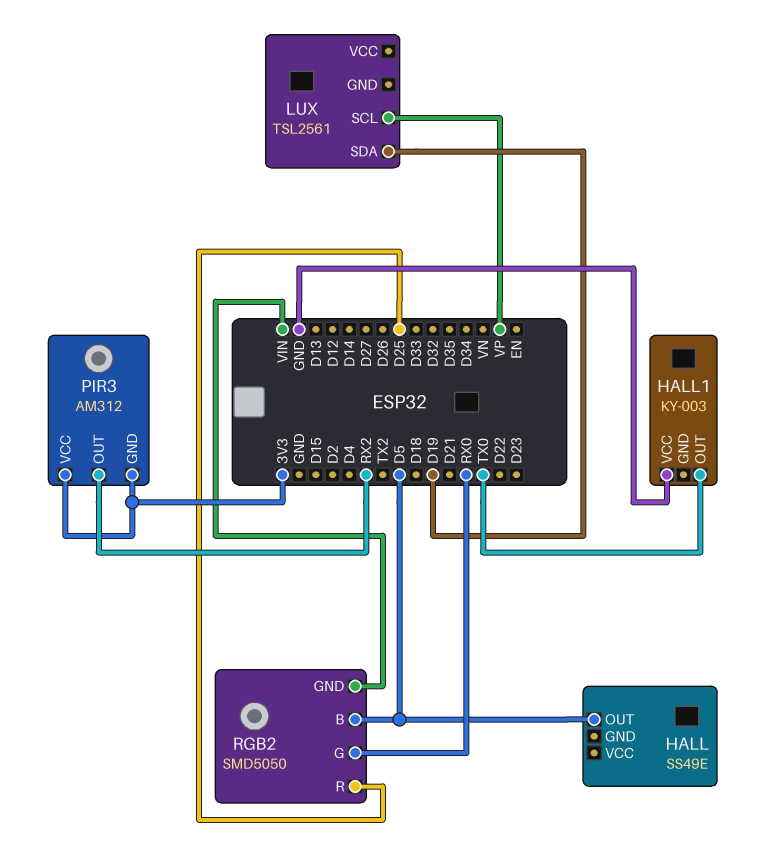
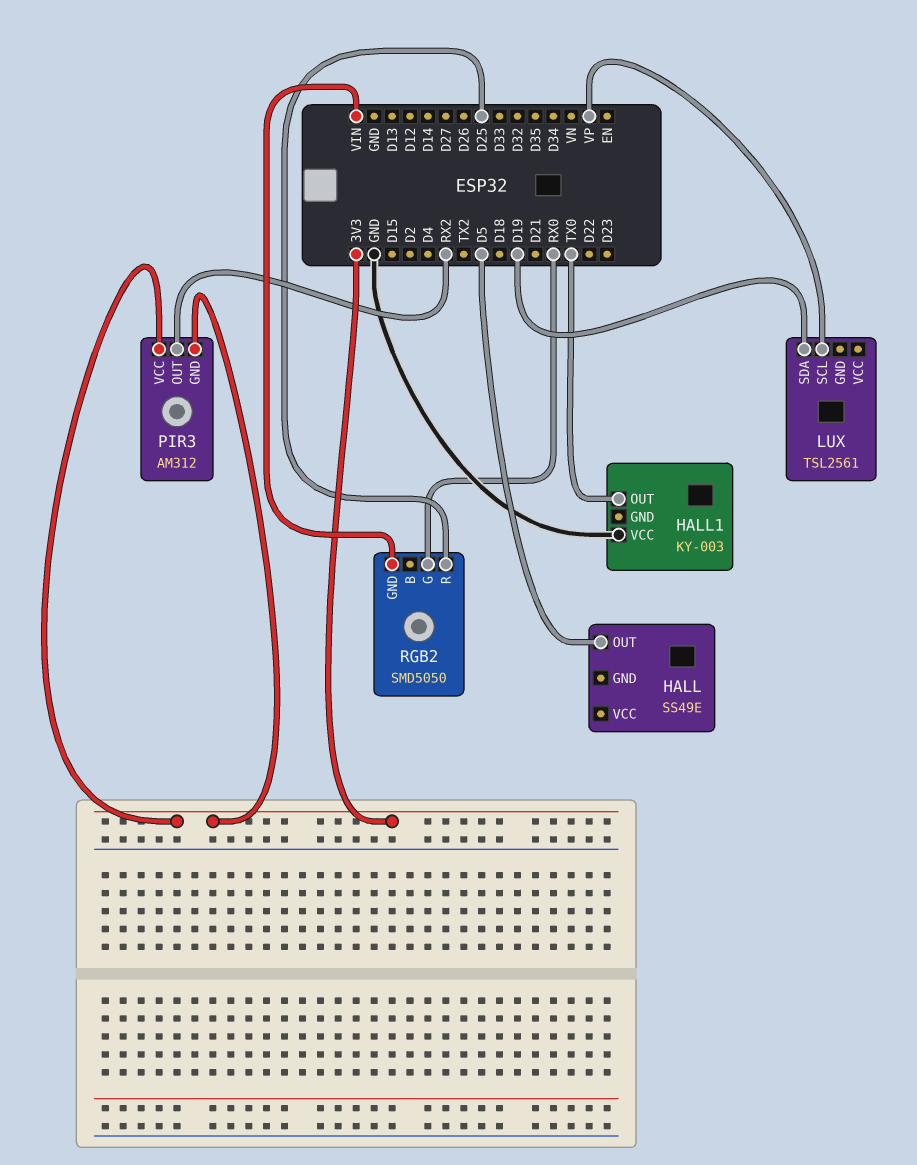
RGB2 pin B: D5 -> none

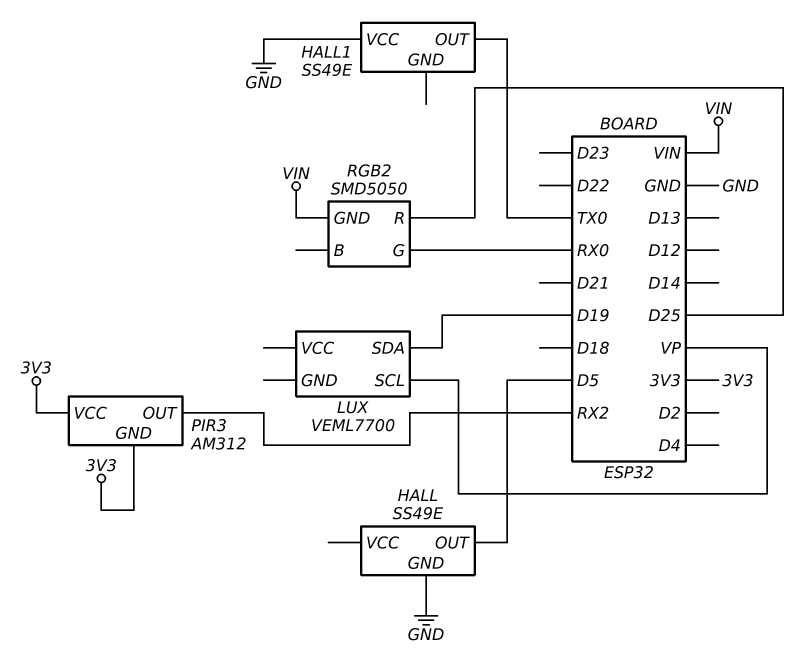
HALL pin GND: none -> GND
HALL1: KY-003 -> SS49E
LUX: TSL2561 -> VEML7700

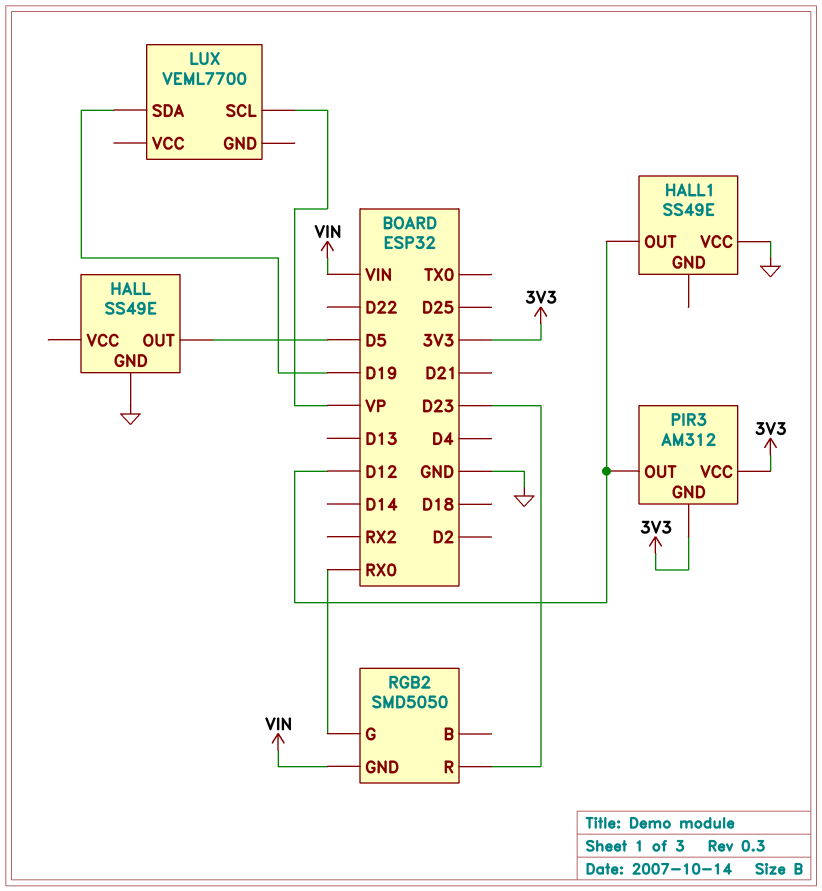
HALL1 pin OUT: TX0 -> D12
PIR3 pin OUT: RX2 -> D12
RGB2 pin R: D25 -> D23

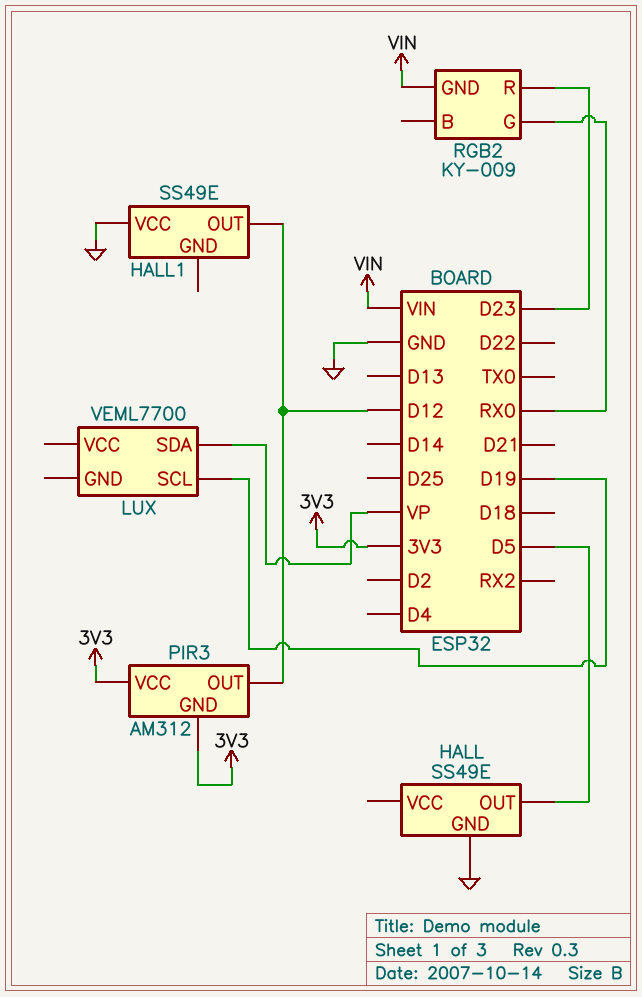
LUX pin SCL: VP -> D19
LUX pin SDA: D19 -> VP
RGB2: SMD5050 -> KY-009

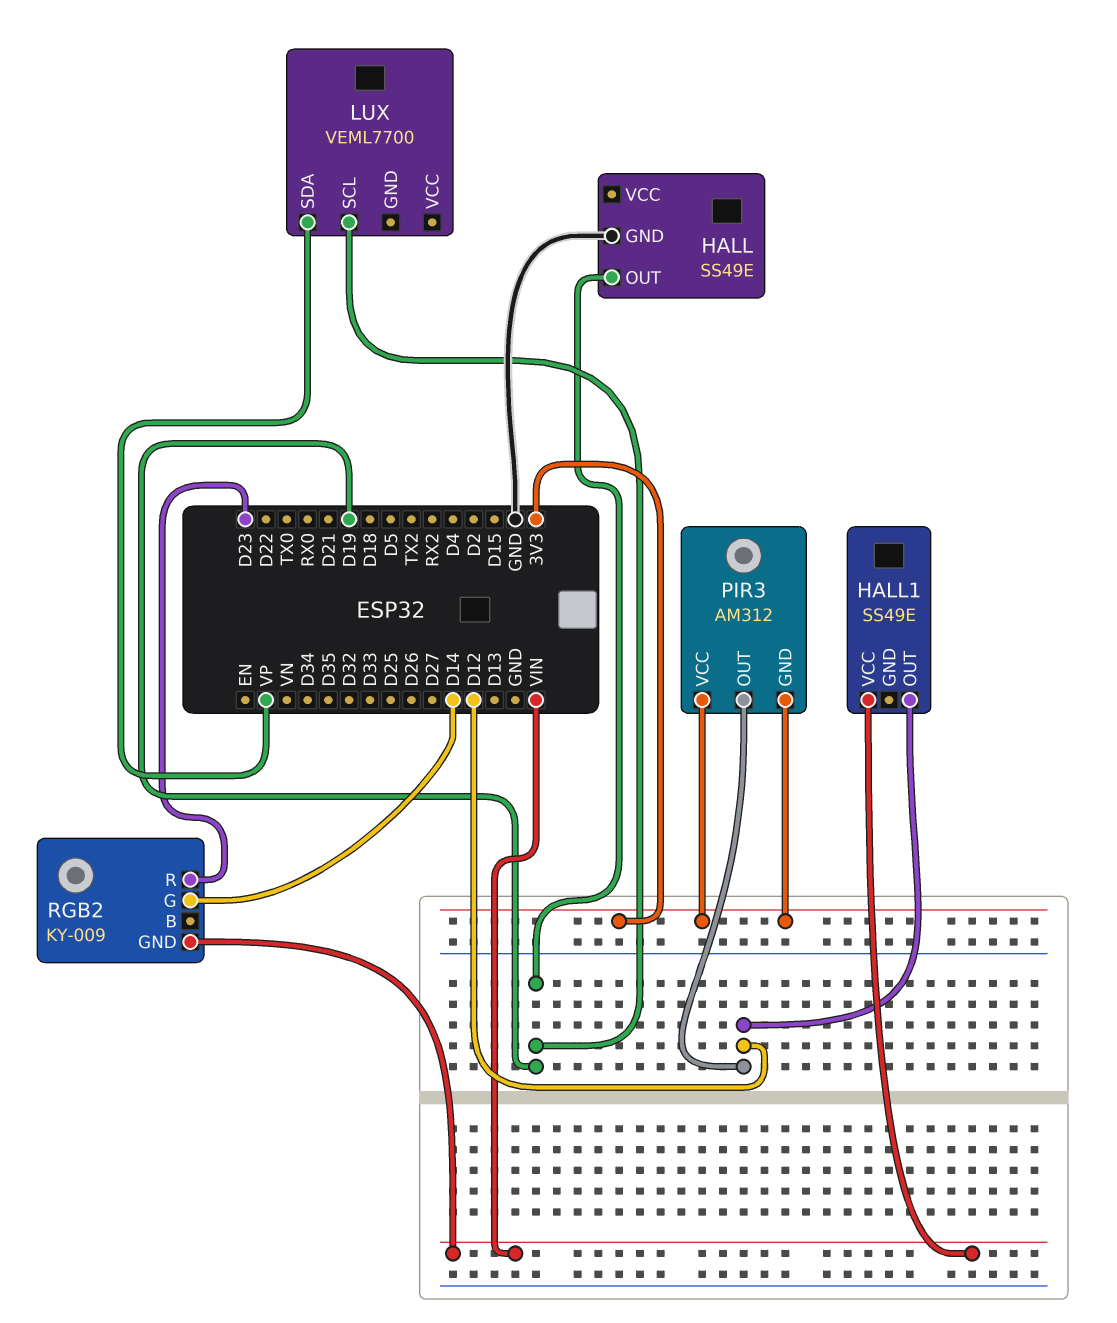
HALL pin OUT: D5 -> D19
HALL1 pin VCC: GND -> VIN
RGB2 pin G: RX0 -> D14

